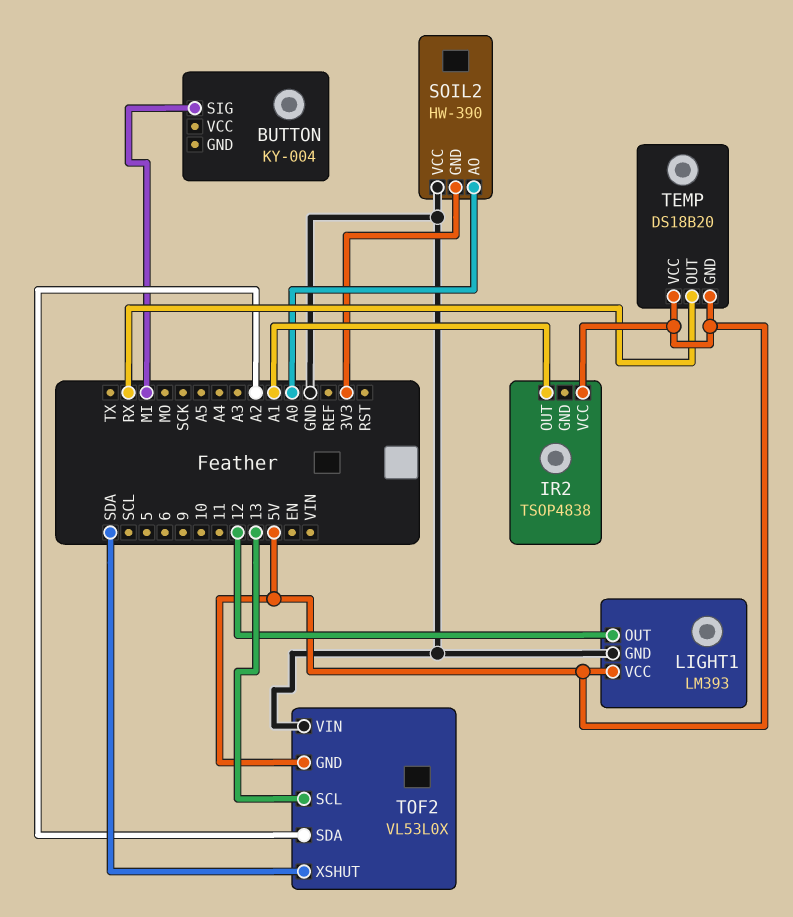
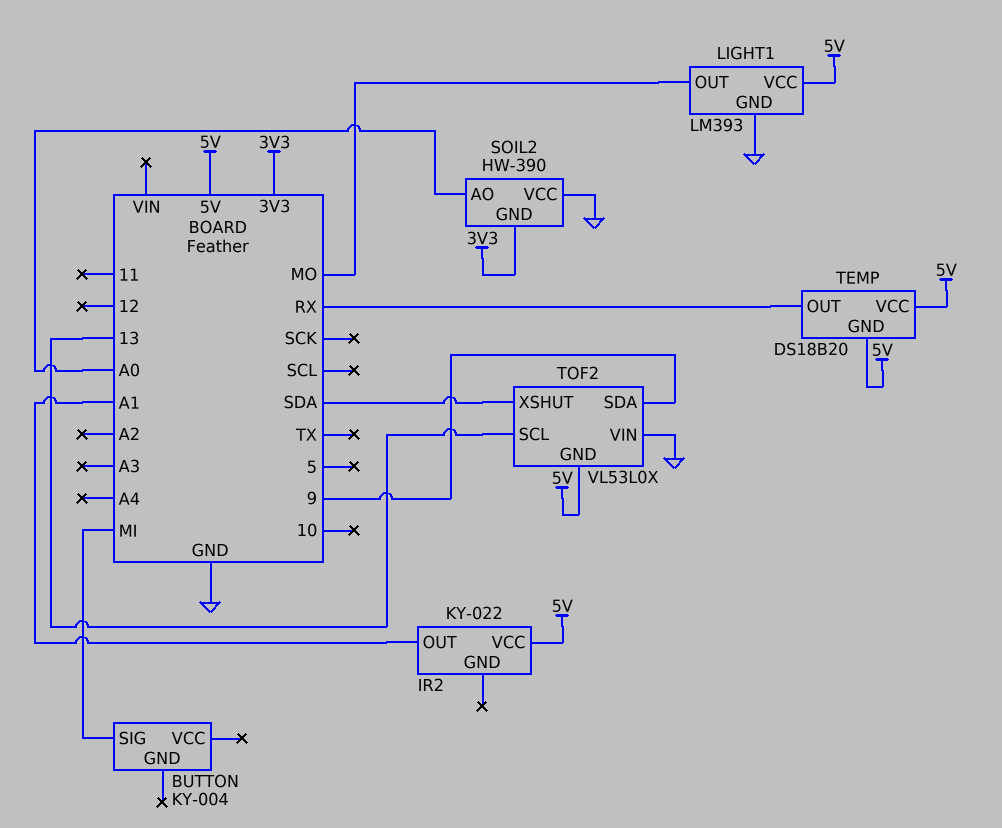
IR2: TSOP4838 -> KY-022
LIGHT1 pin OUT: 12 -> MO
TOF2 pin SDA: A2 -> 9

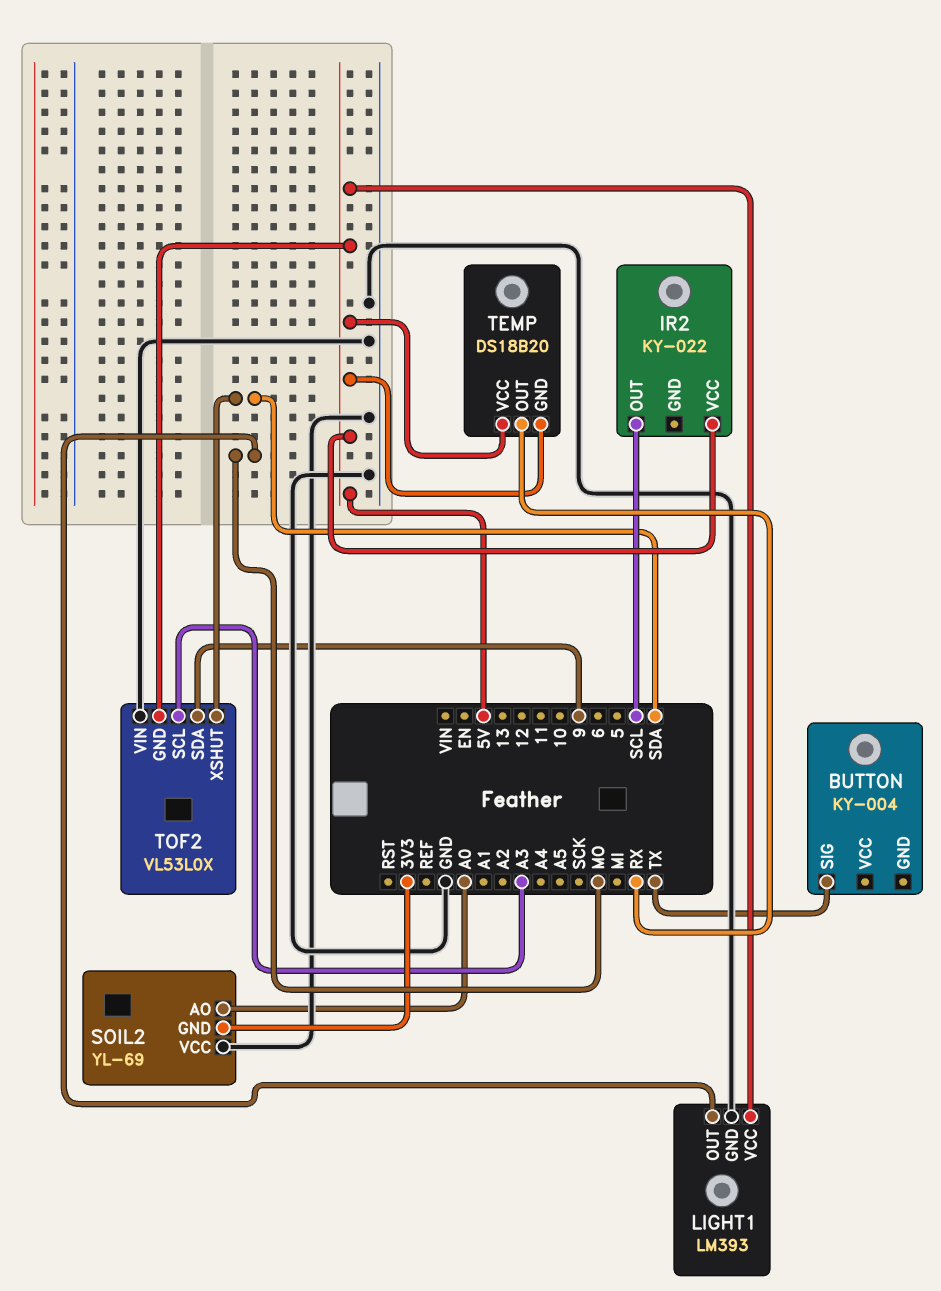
BUTTON pin SIG: MI -> TX
IR2 pin OUT: A1 -> SCL
SOIL2: HW-390 -> YL-69
TOF2 pin SCL: 13 -> A3

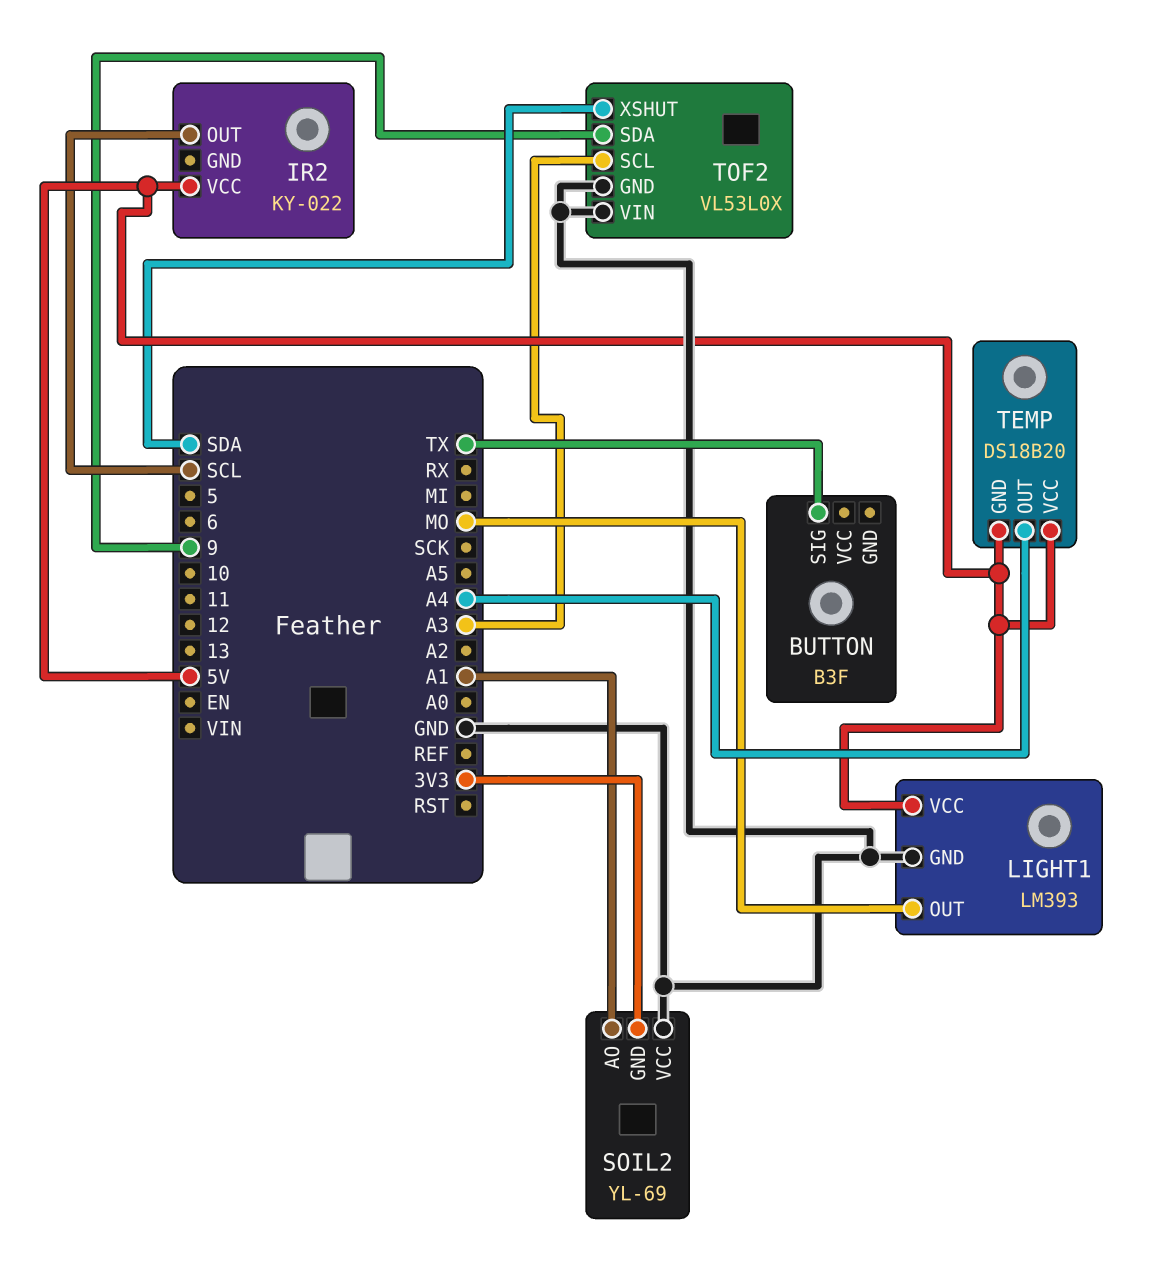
BUTTON: KY-004 -> B3F
SOIL2 pin AO: A0 -> A1
TEMP pin OUT: RX -> A4
TOF2 pin GND: 5V -> GND

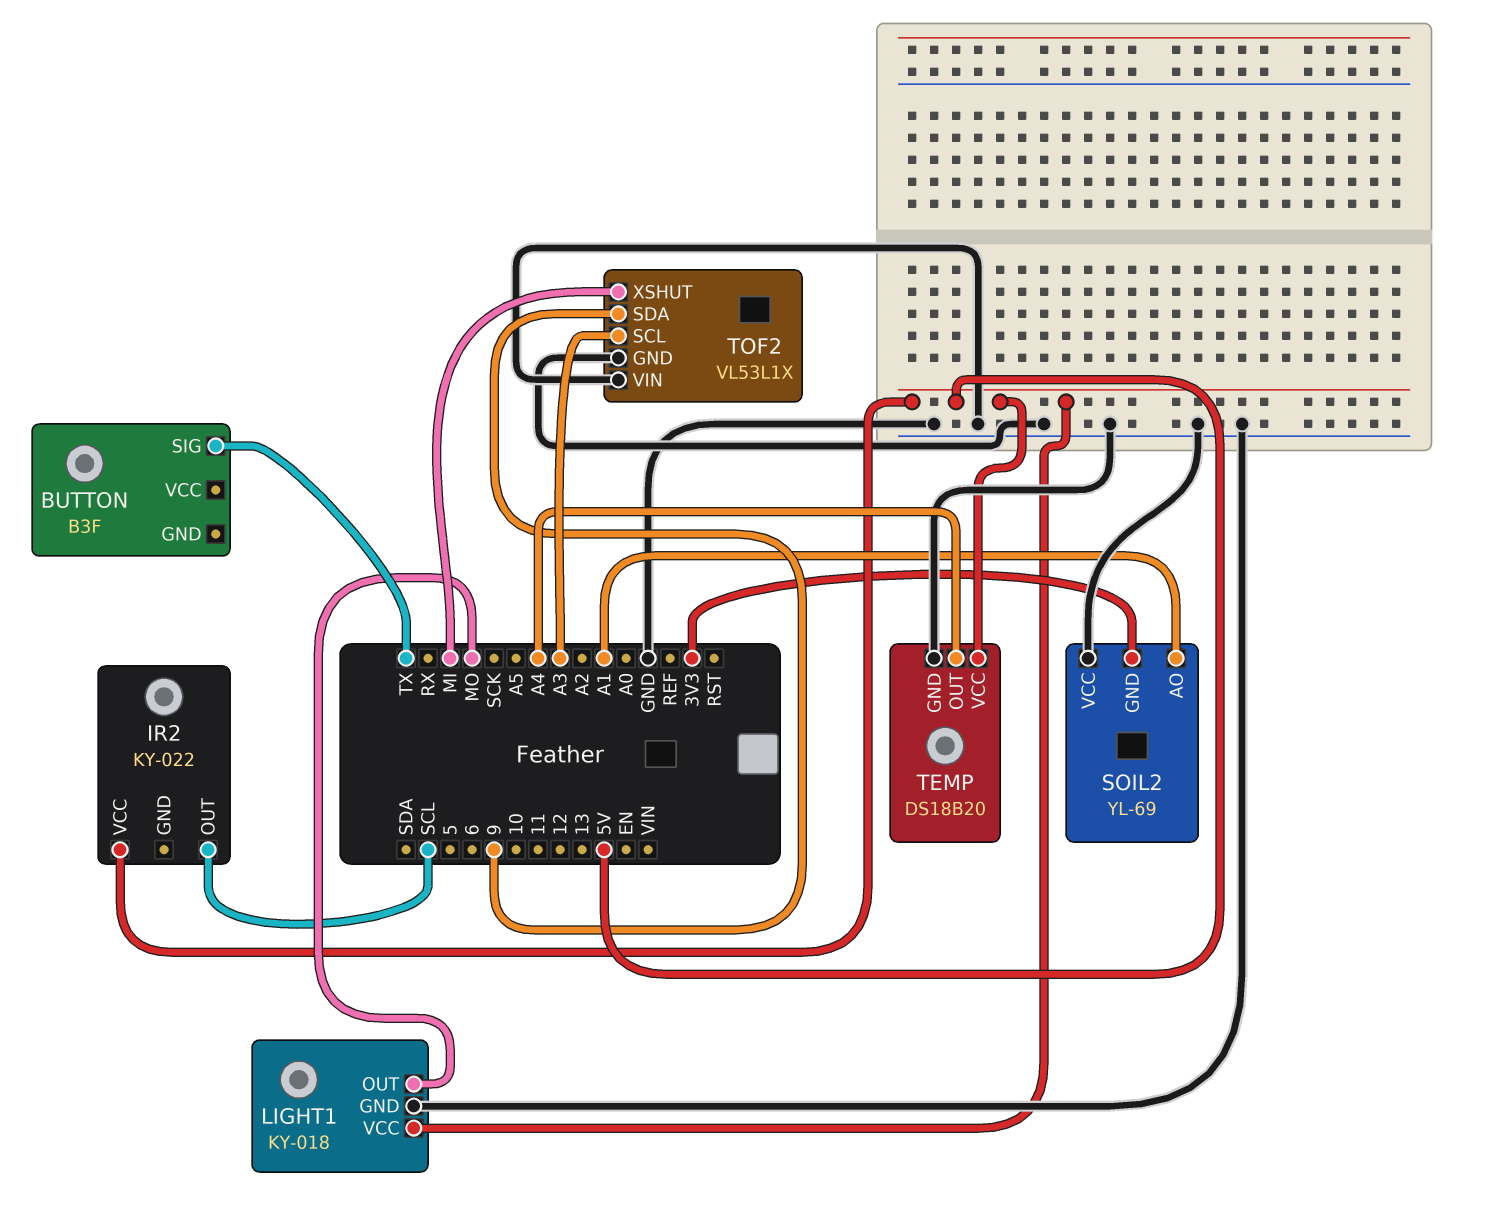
LIGHT1: LM393 -> KY-018
TEMP pin GND: 5V -> GND
TOF2: VL53L0X -> VL53L1X
TOF2 pin XSHUT: SDA -> MI

